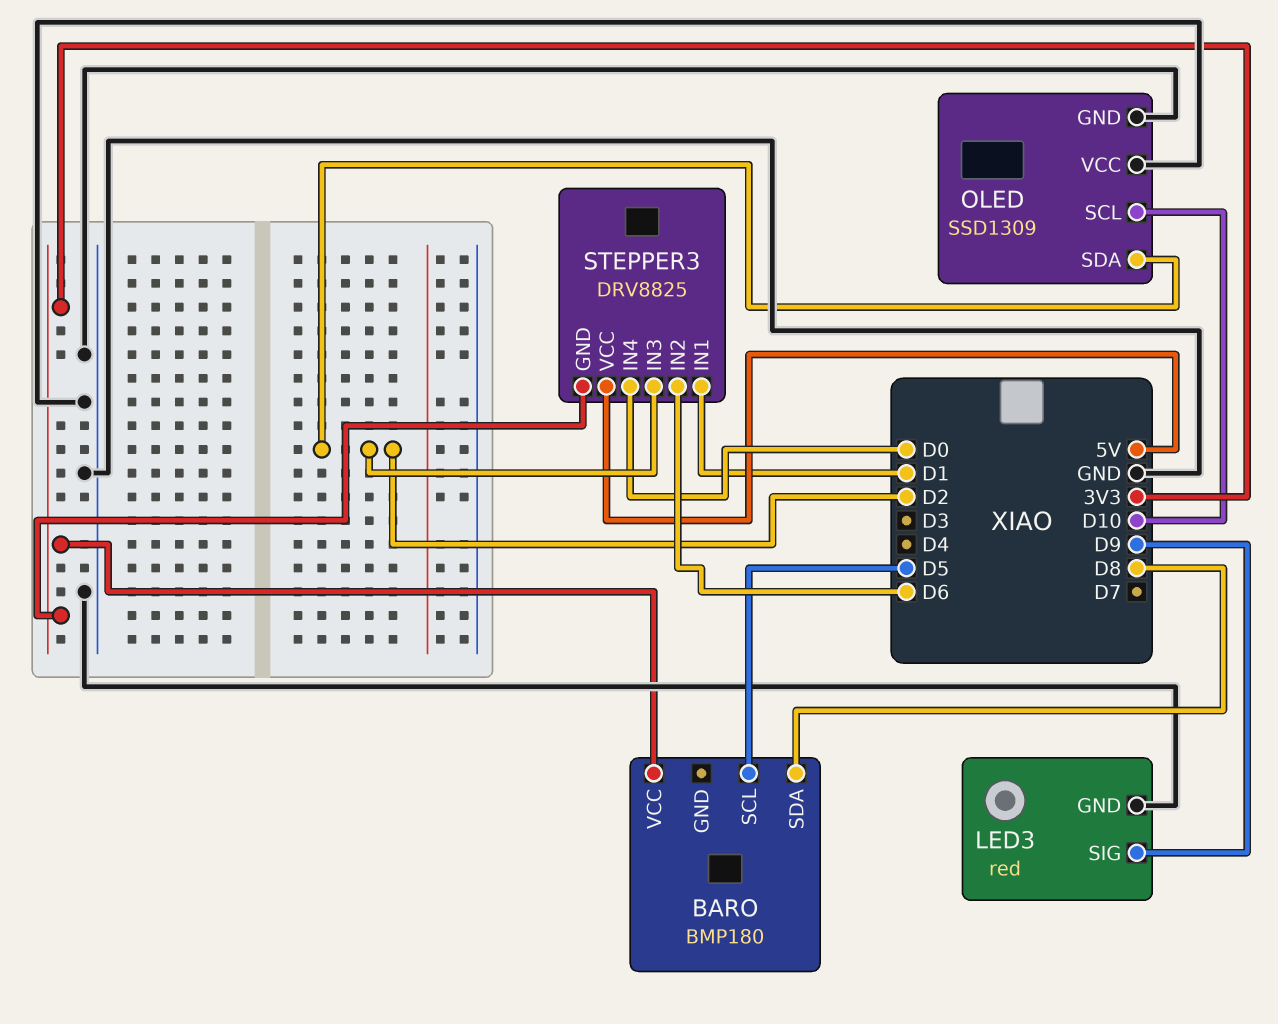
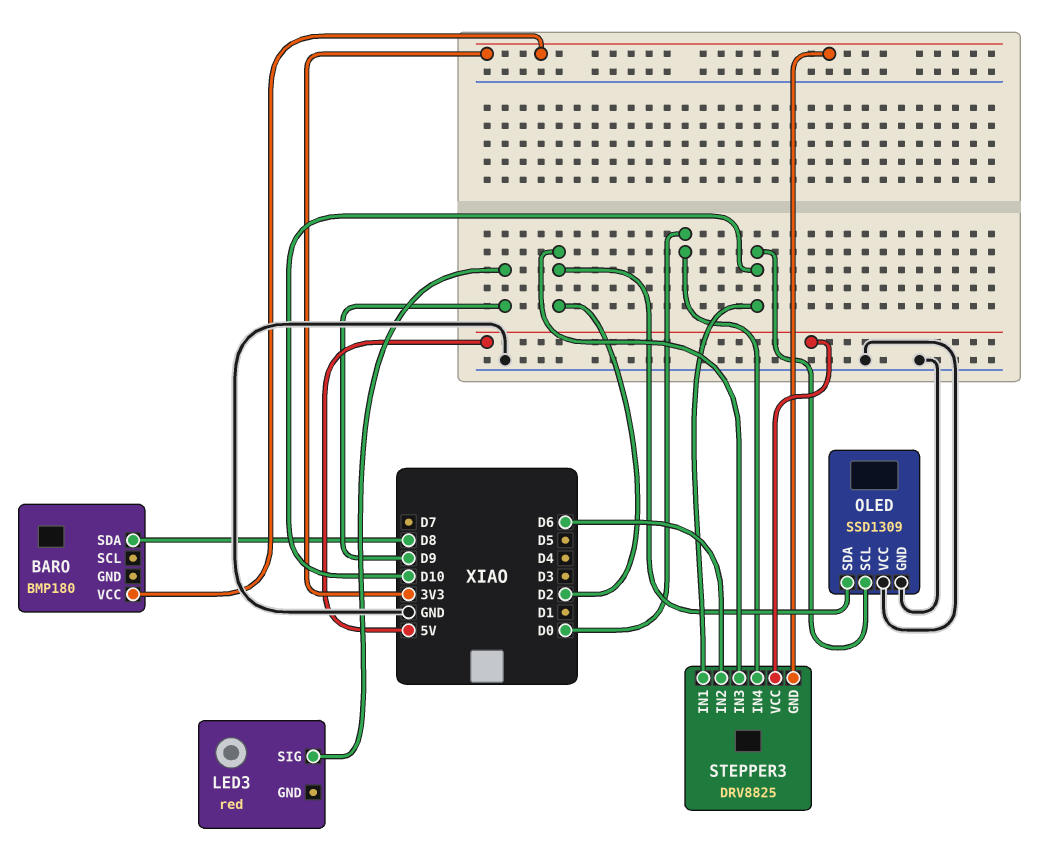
BARO pin SCL: D5 -> none
LED3 pin GND: GND -> none
STEPPER3 pin IN1: D1 -> D10

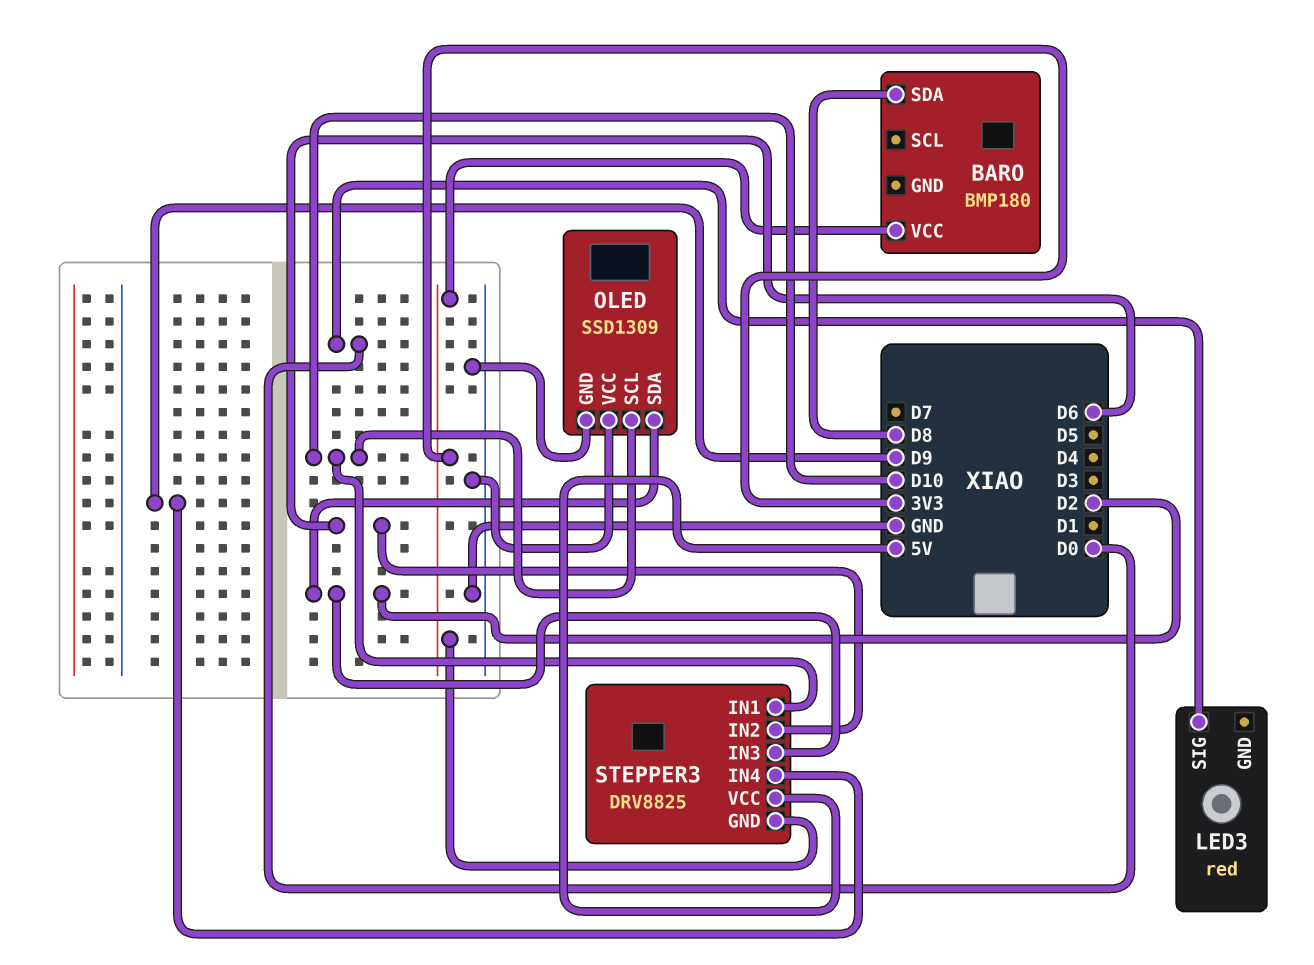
LED3 pin SIG: D9 -> D0
STEPPER3 pin IN4: D0 -> D9

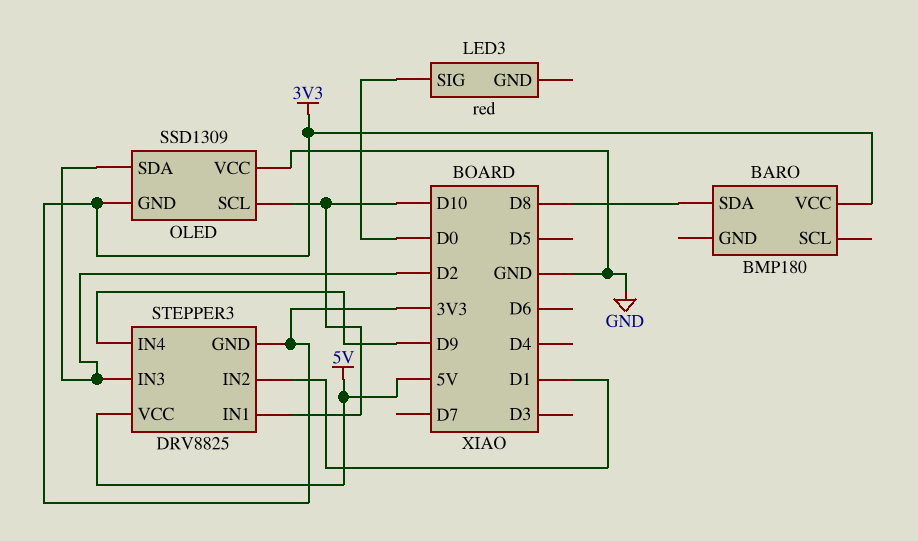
OLED pin GND: GND -> 3V3
STEPPER3 pin IN2: D6 -> D1

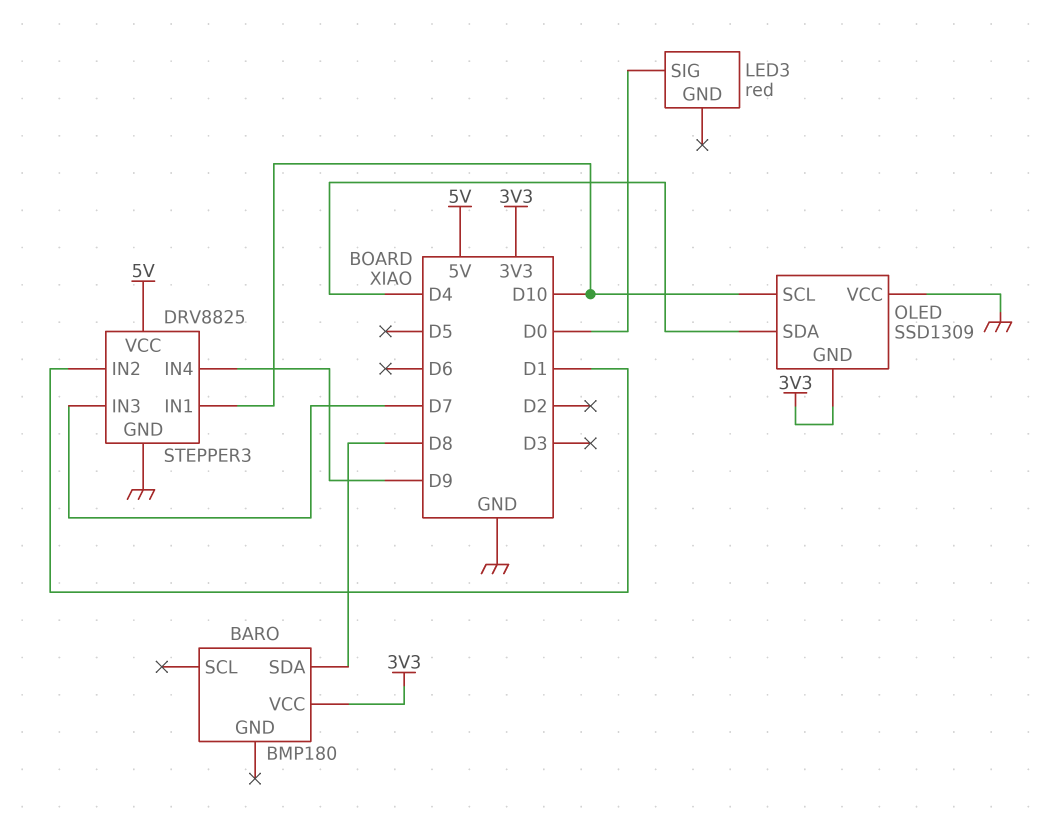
OLED pin SDA: D2 -> D4
STEPPER3 pin GND: 3V3 -> GND
STEPPER3 pin IN3: D2 -> D7

